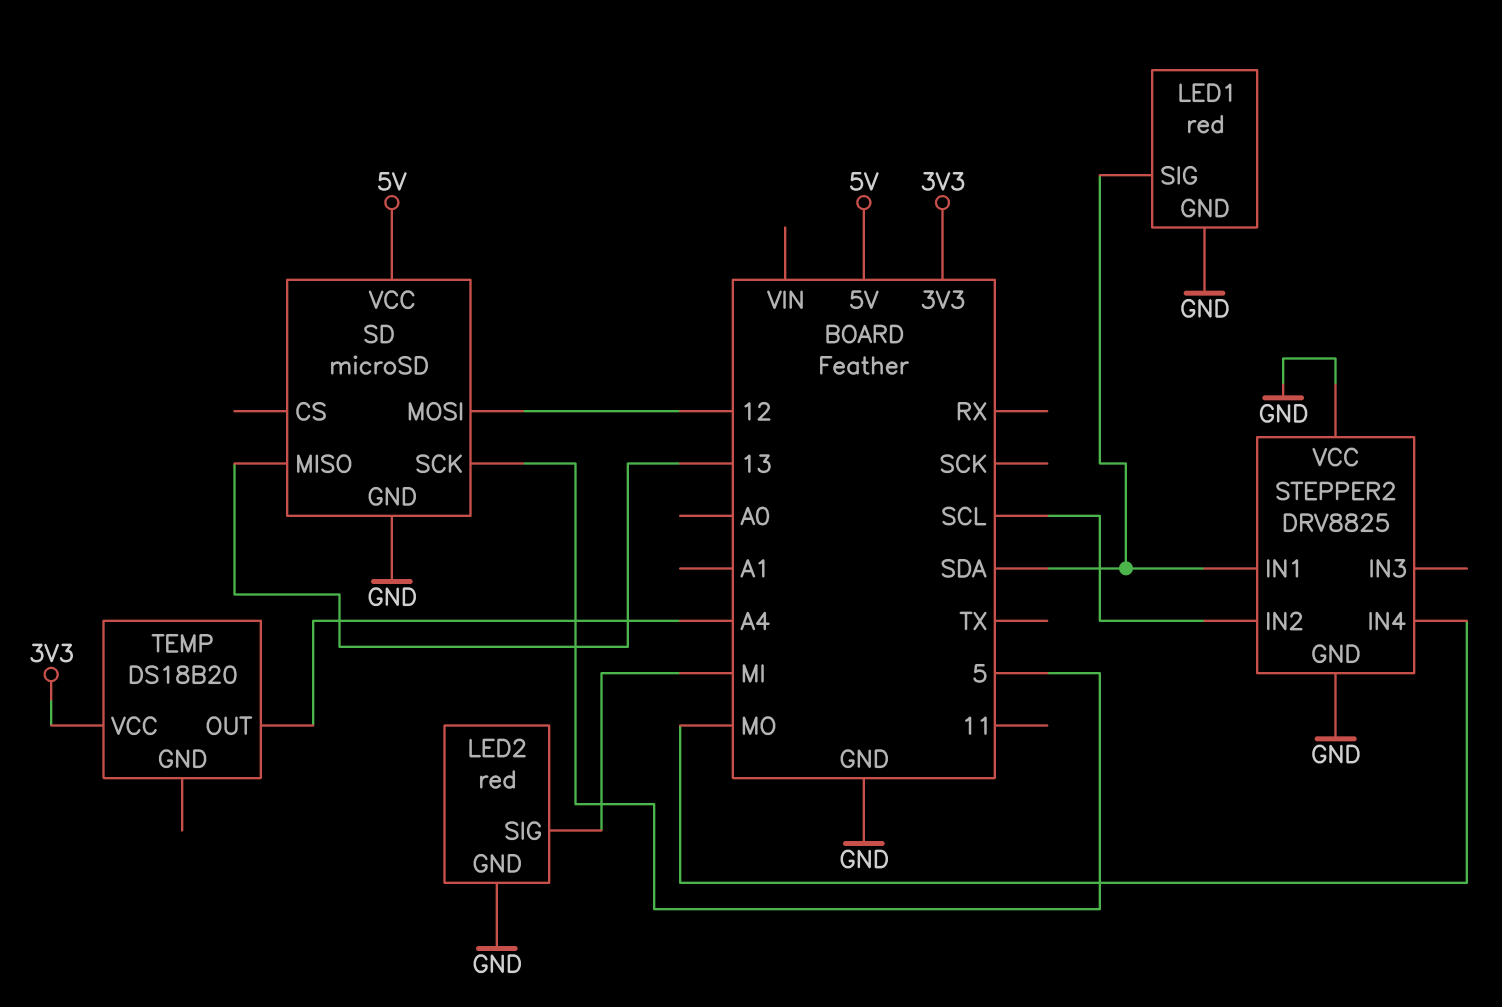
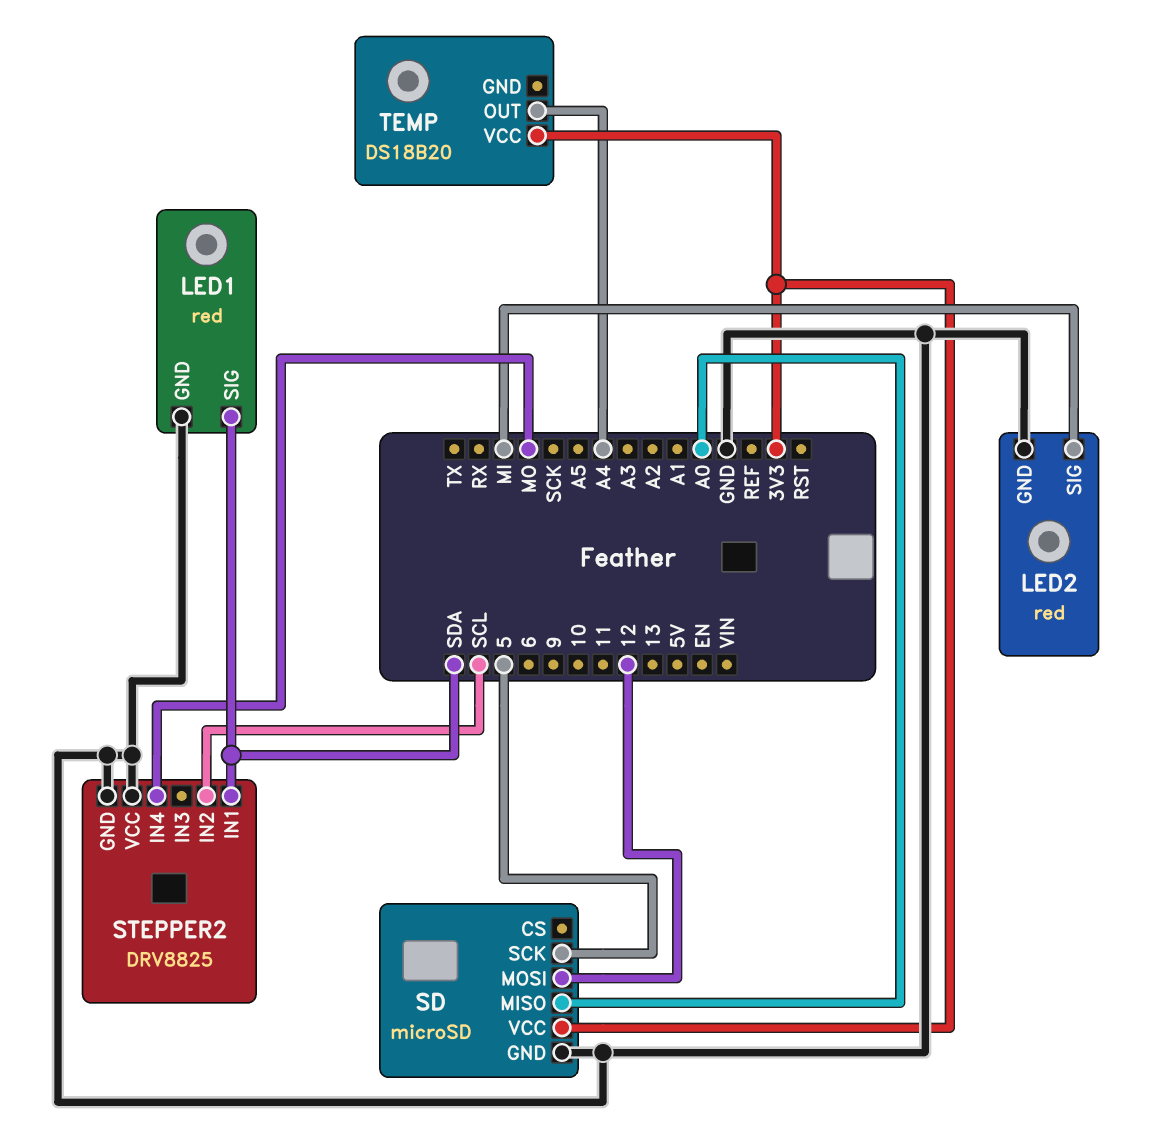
SD pin MISO: 13 -> A0
SD pin VCC: 5V -> 3V3

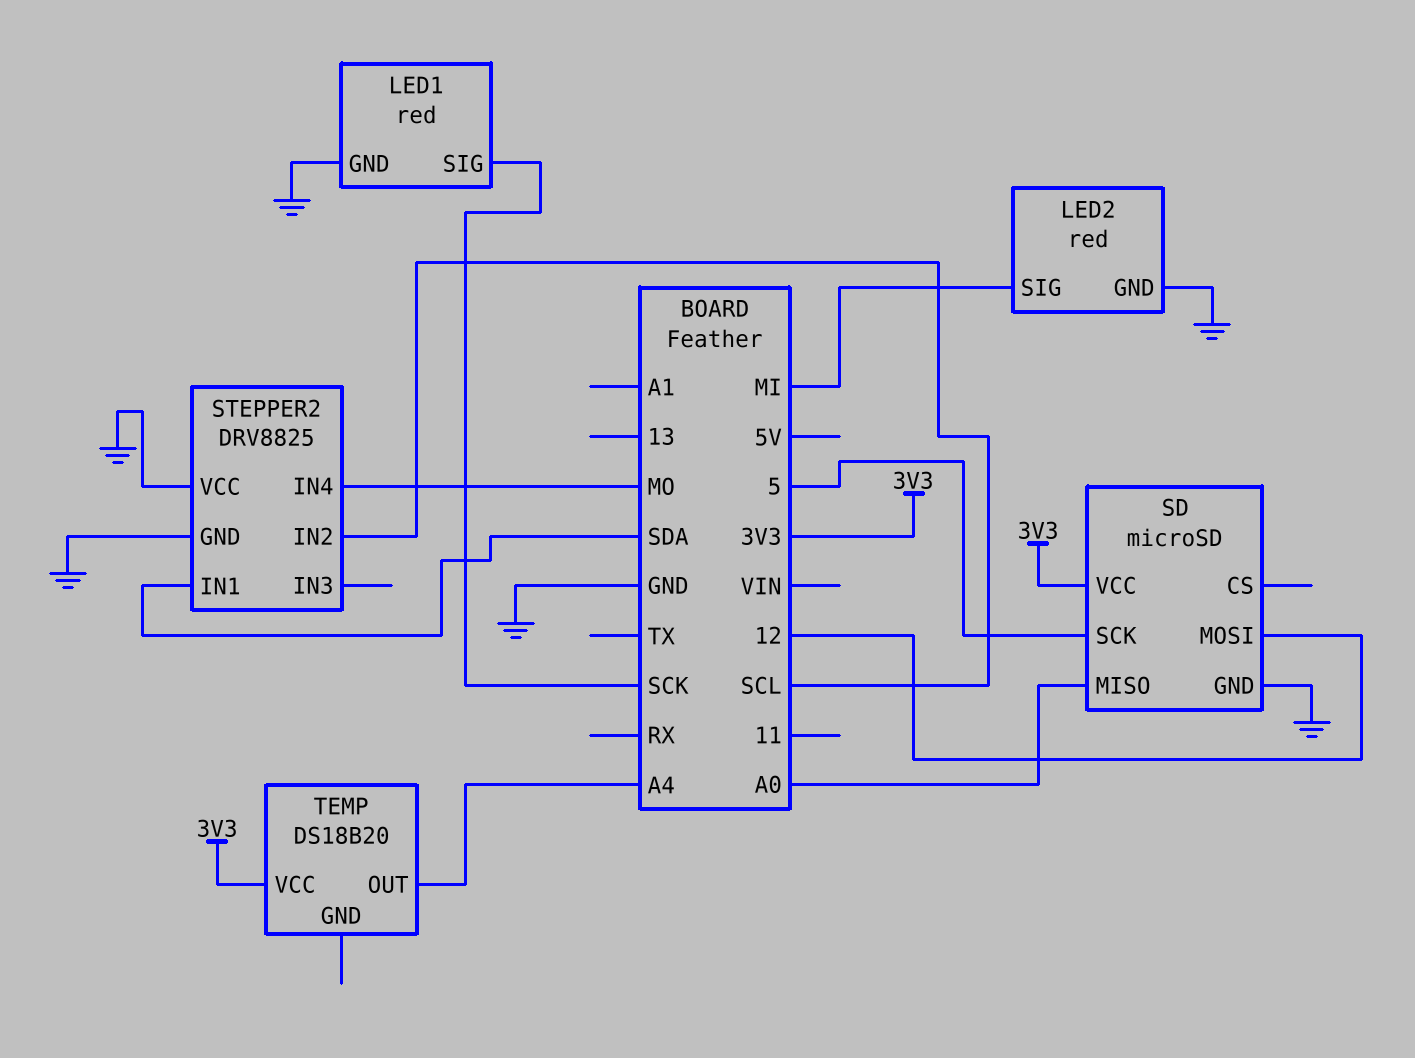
LED1 pin SIG: SDA -> SCK

